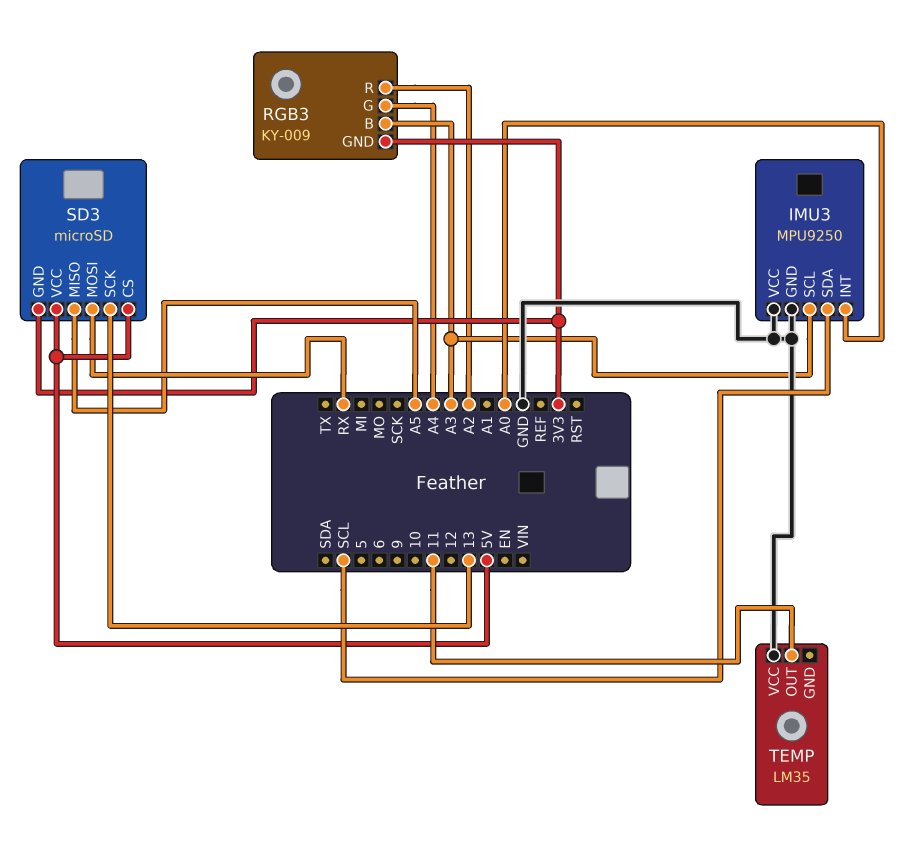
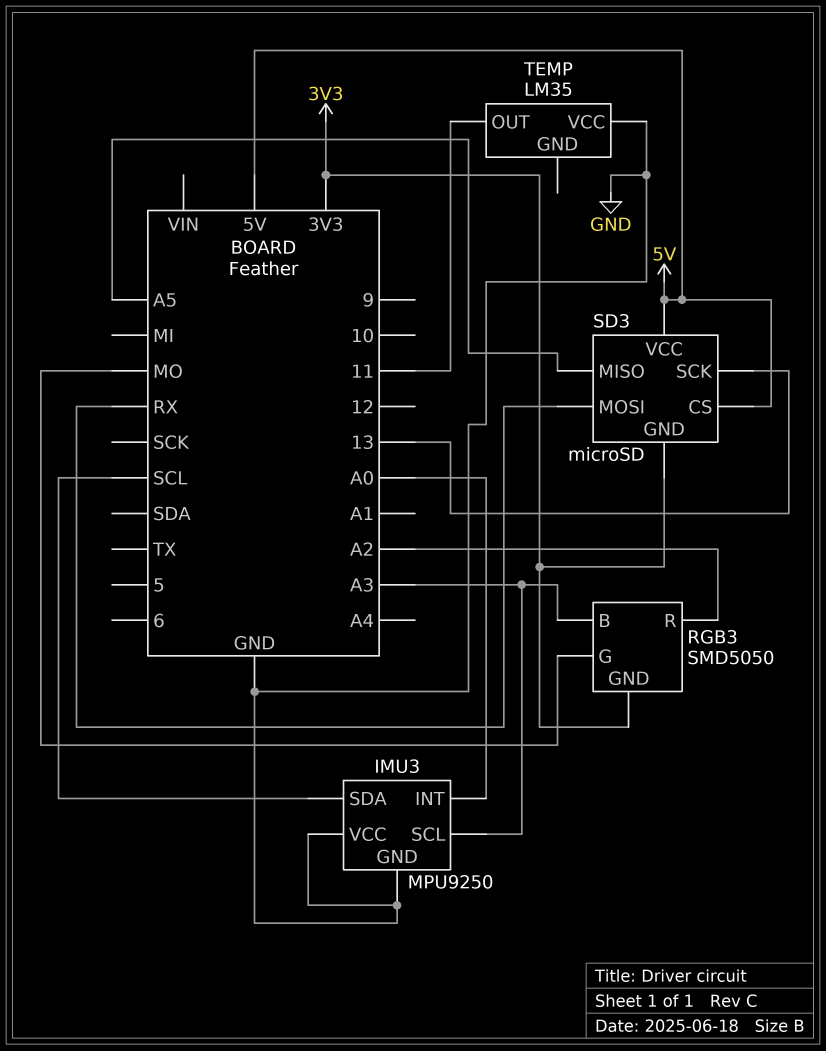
RGB3: KY-009 -> SMD5050
RGB3 pin G: A4 -> MO

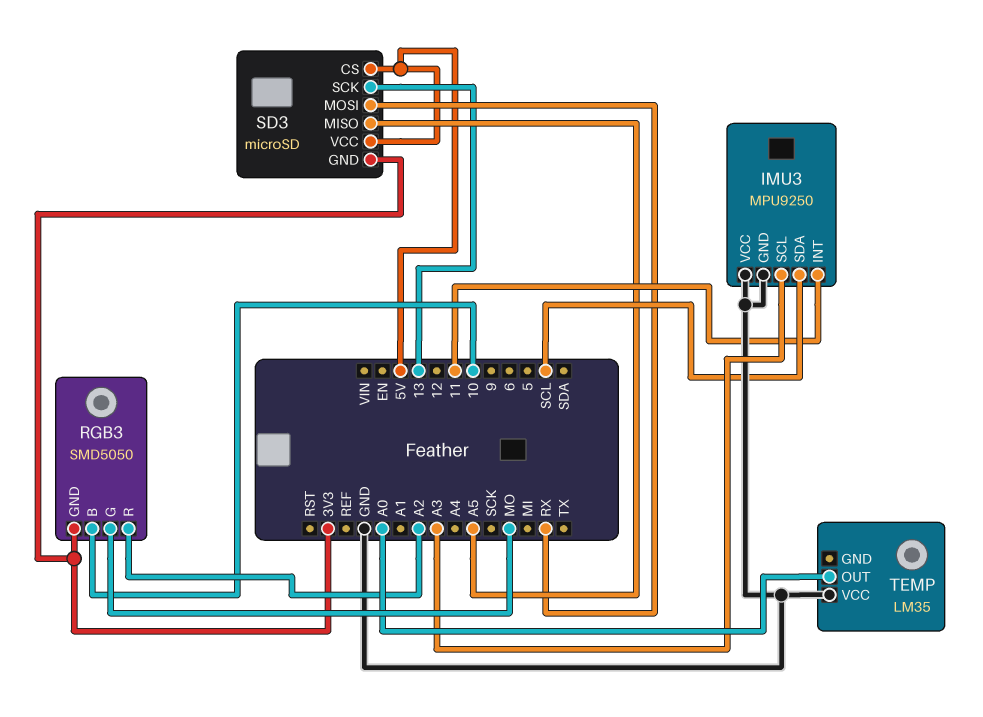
IMU3 pin INT: A0 -> 11
RGB3 pin B: A3 -> 10
TEMP pin OUT: 11 -> A0

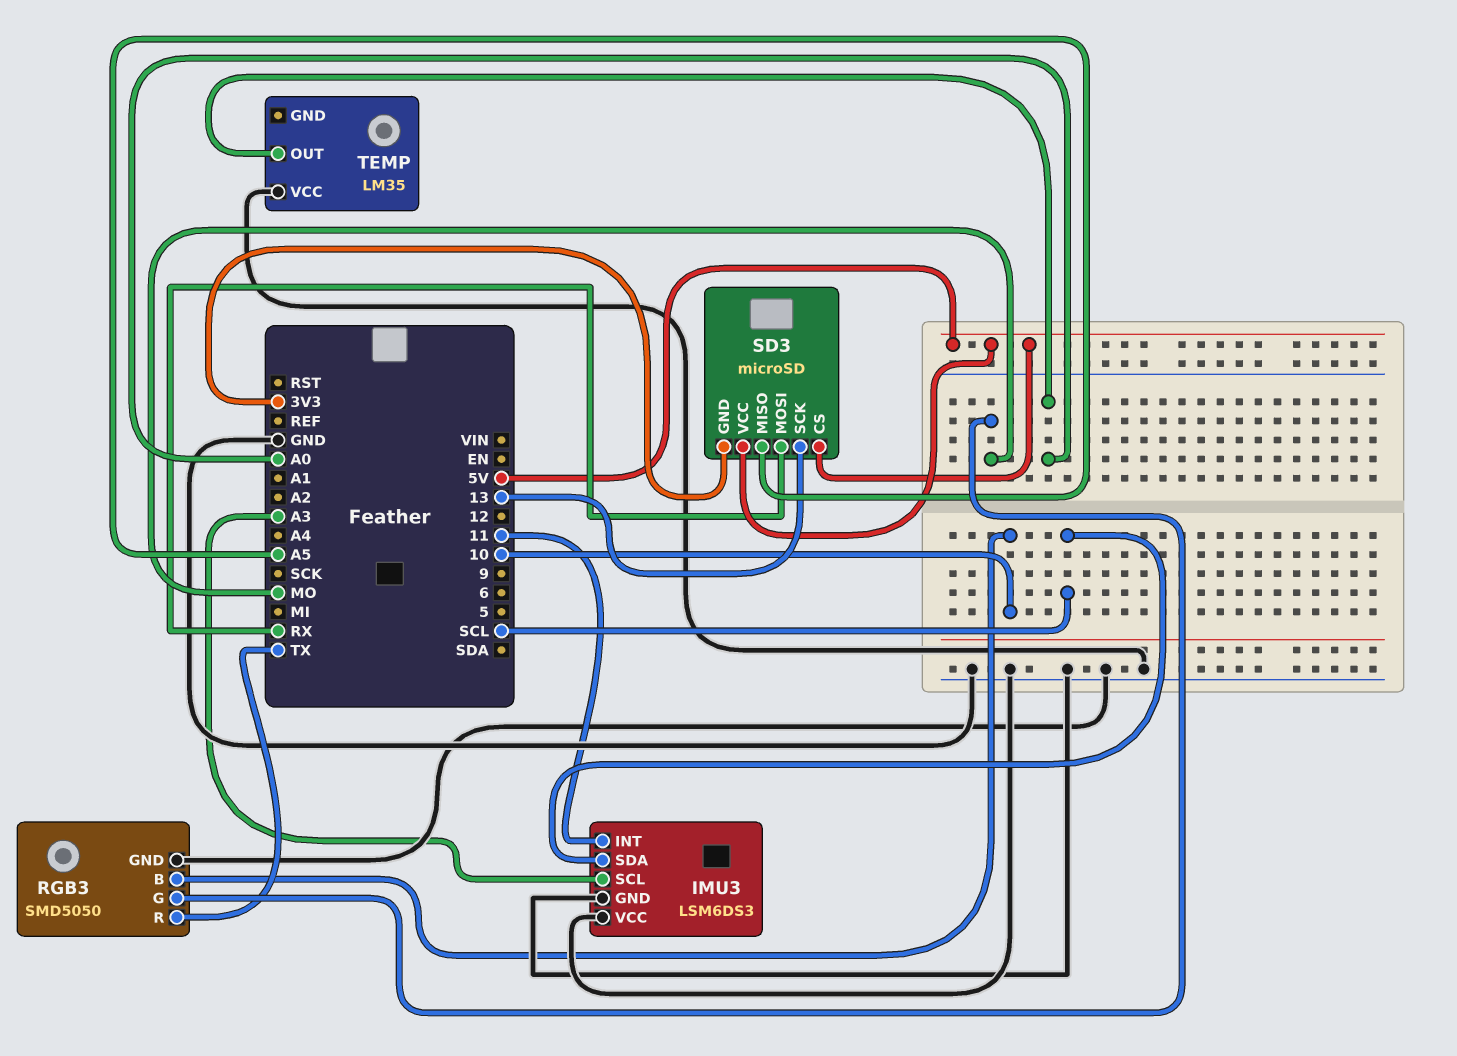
IMU3: MPU9250 -> LSM6DS3
RGB3 pin GND: 3V3 -> GND
RGB3 pin R: A2 -> TX

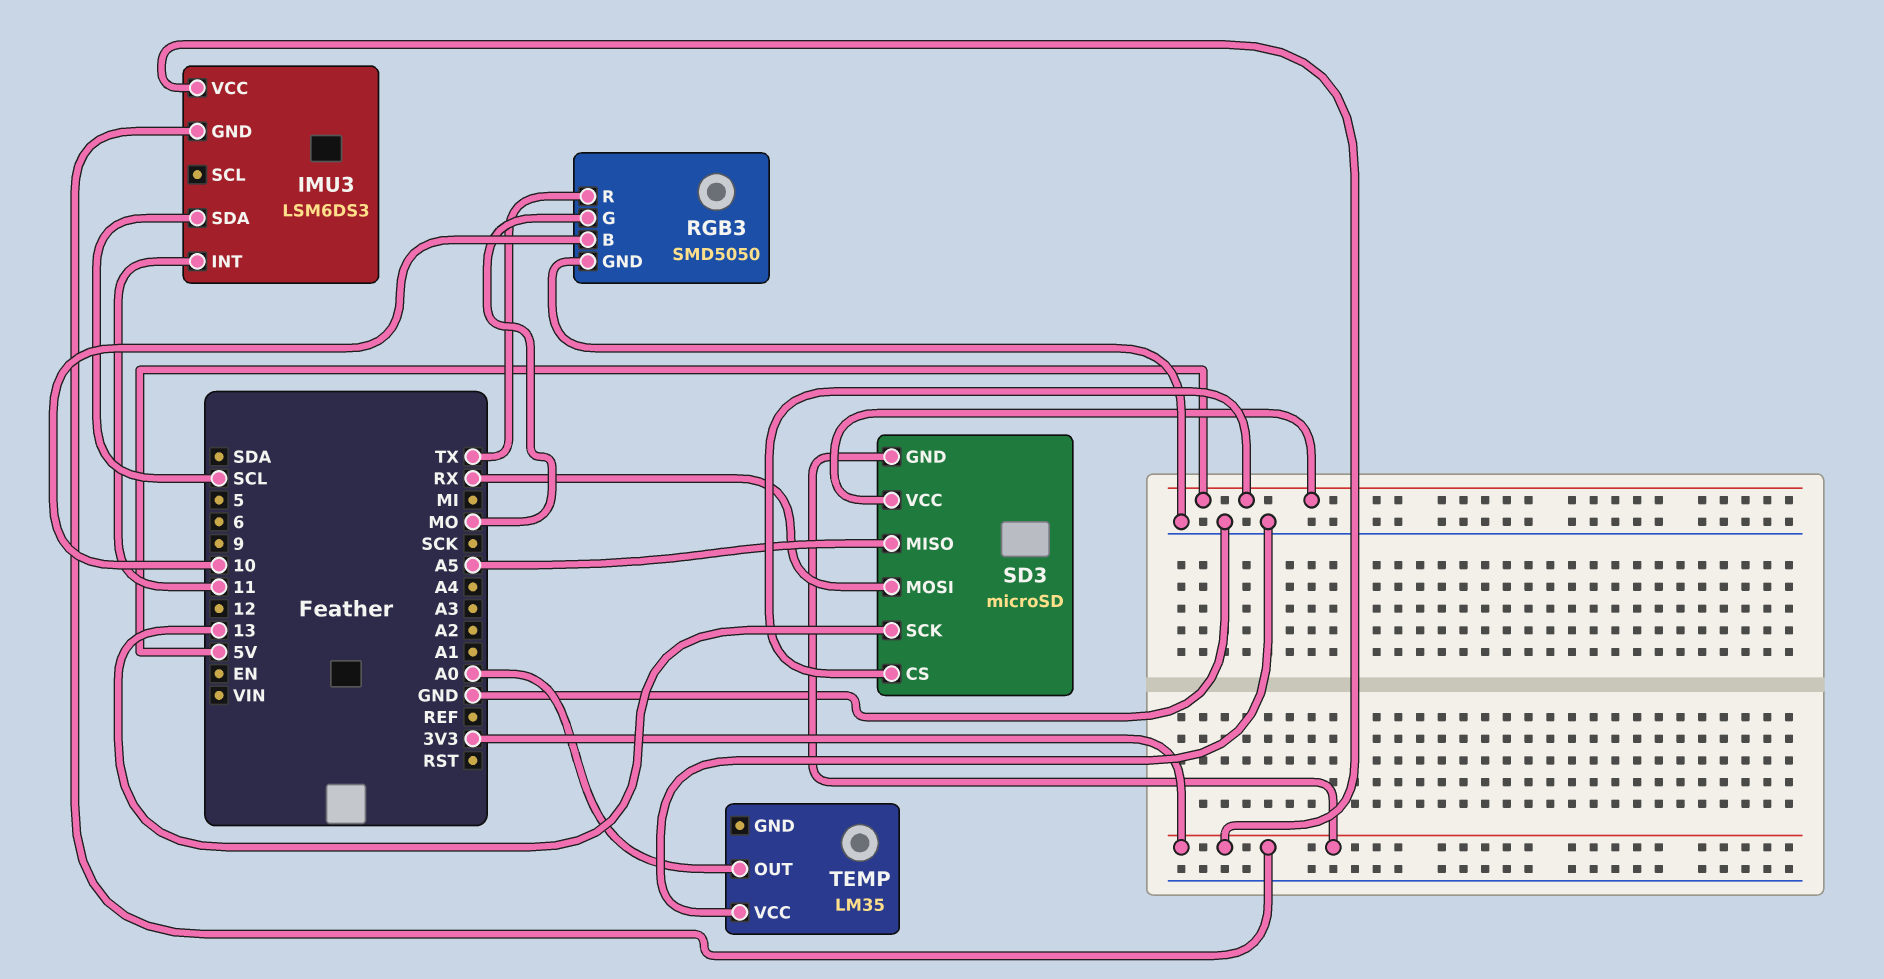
IMU3 pin GND: GND -> 3V3
IMU3 pin SCL: A3 -> none
IMU3 pin VCC: GND -> 3V3

